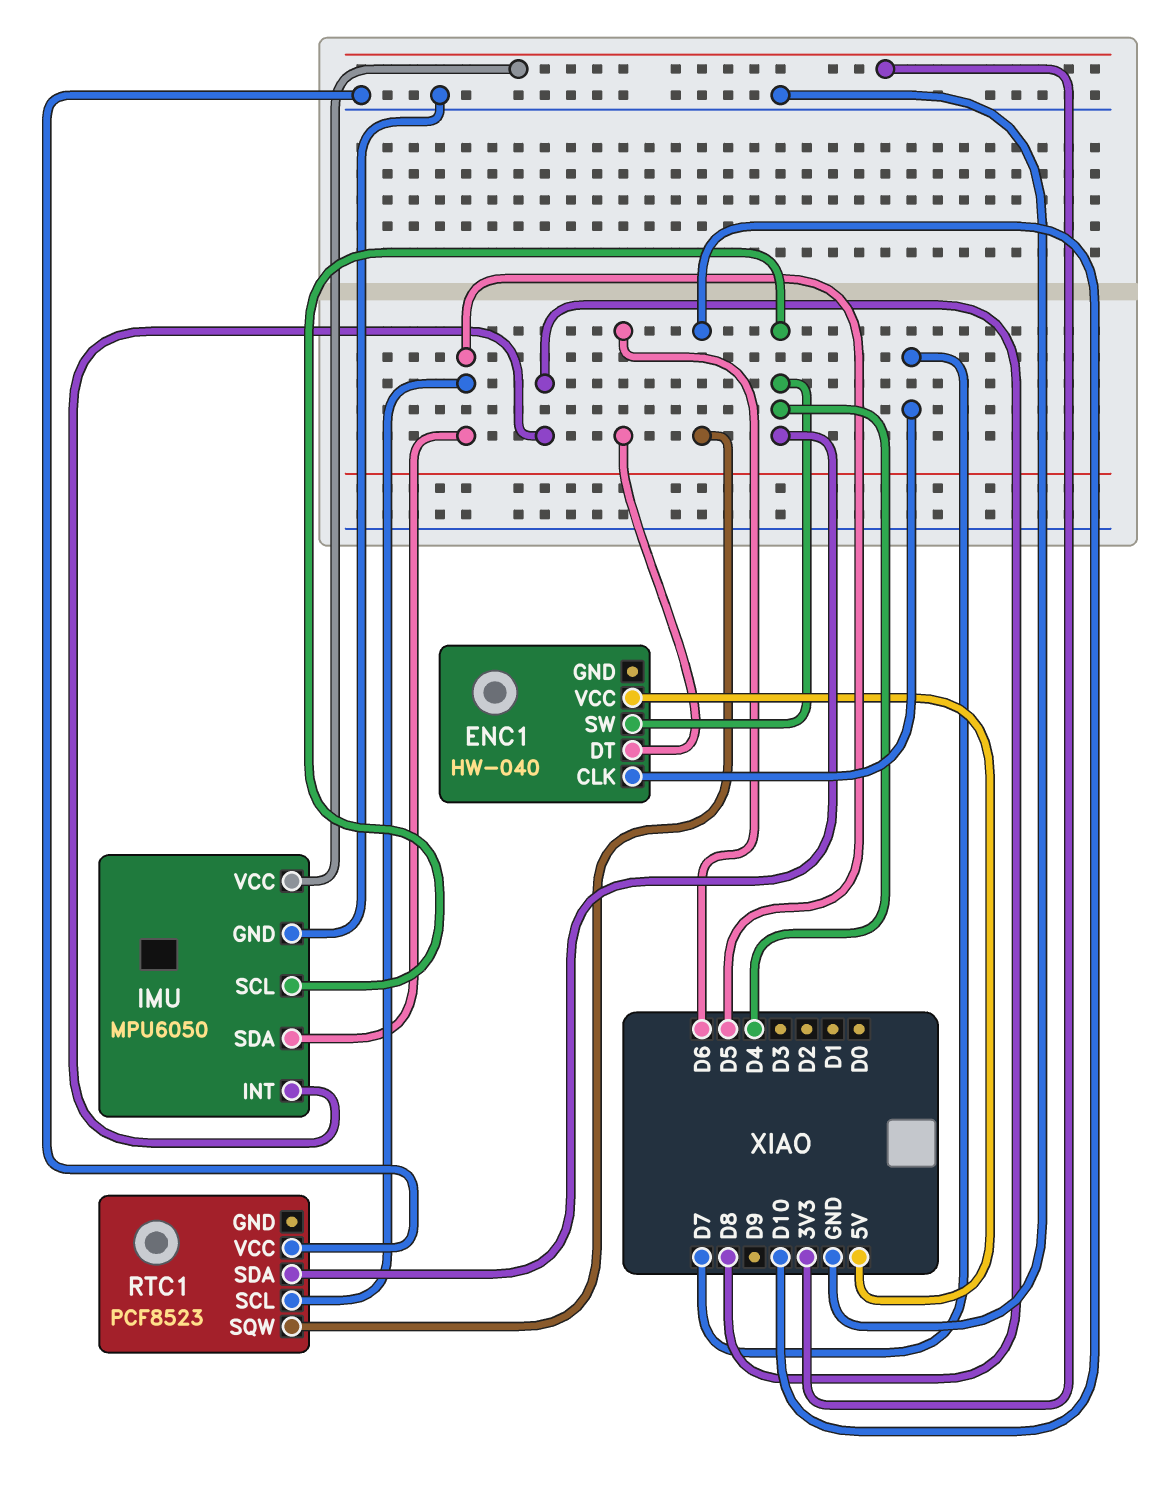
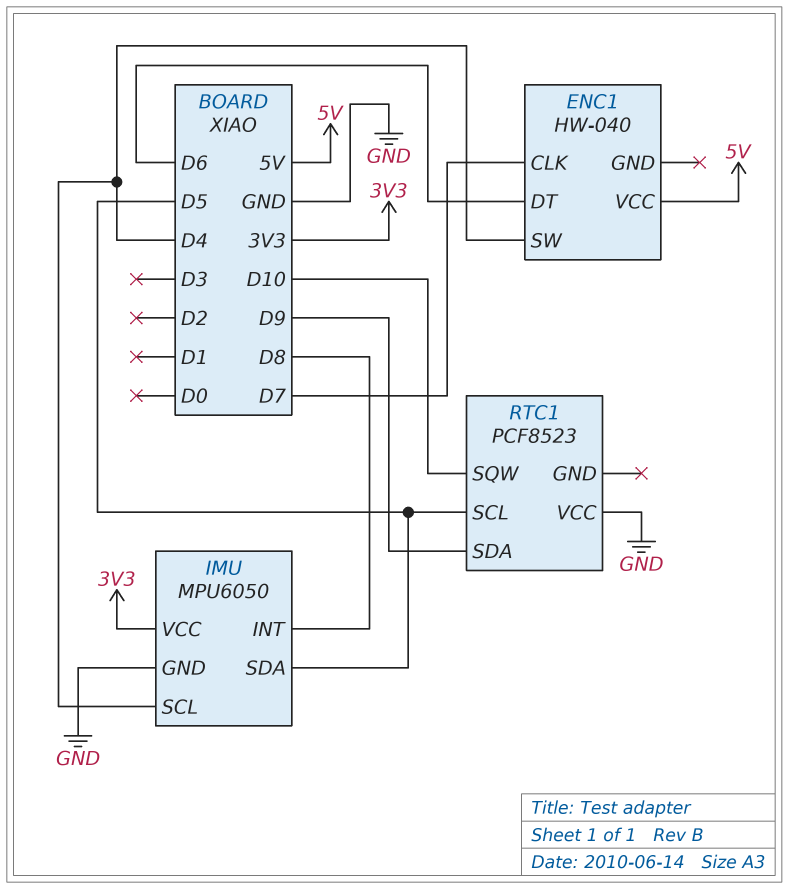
RTC1 pin SDA: D4 -> D9

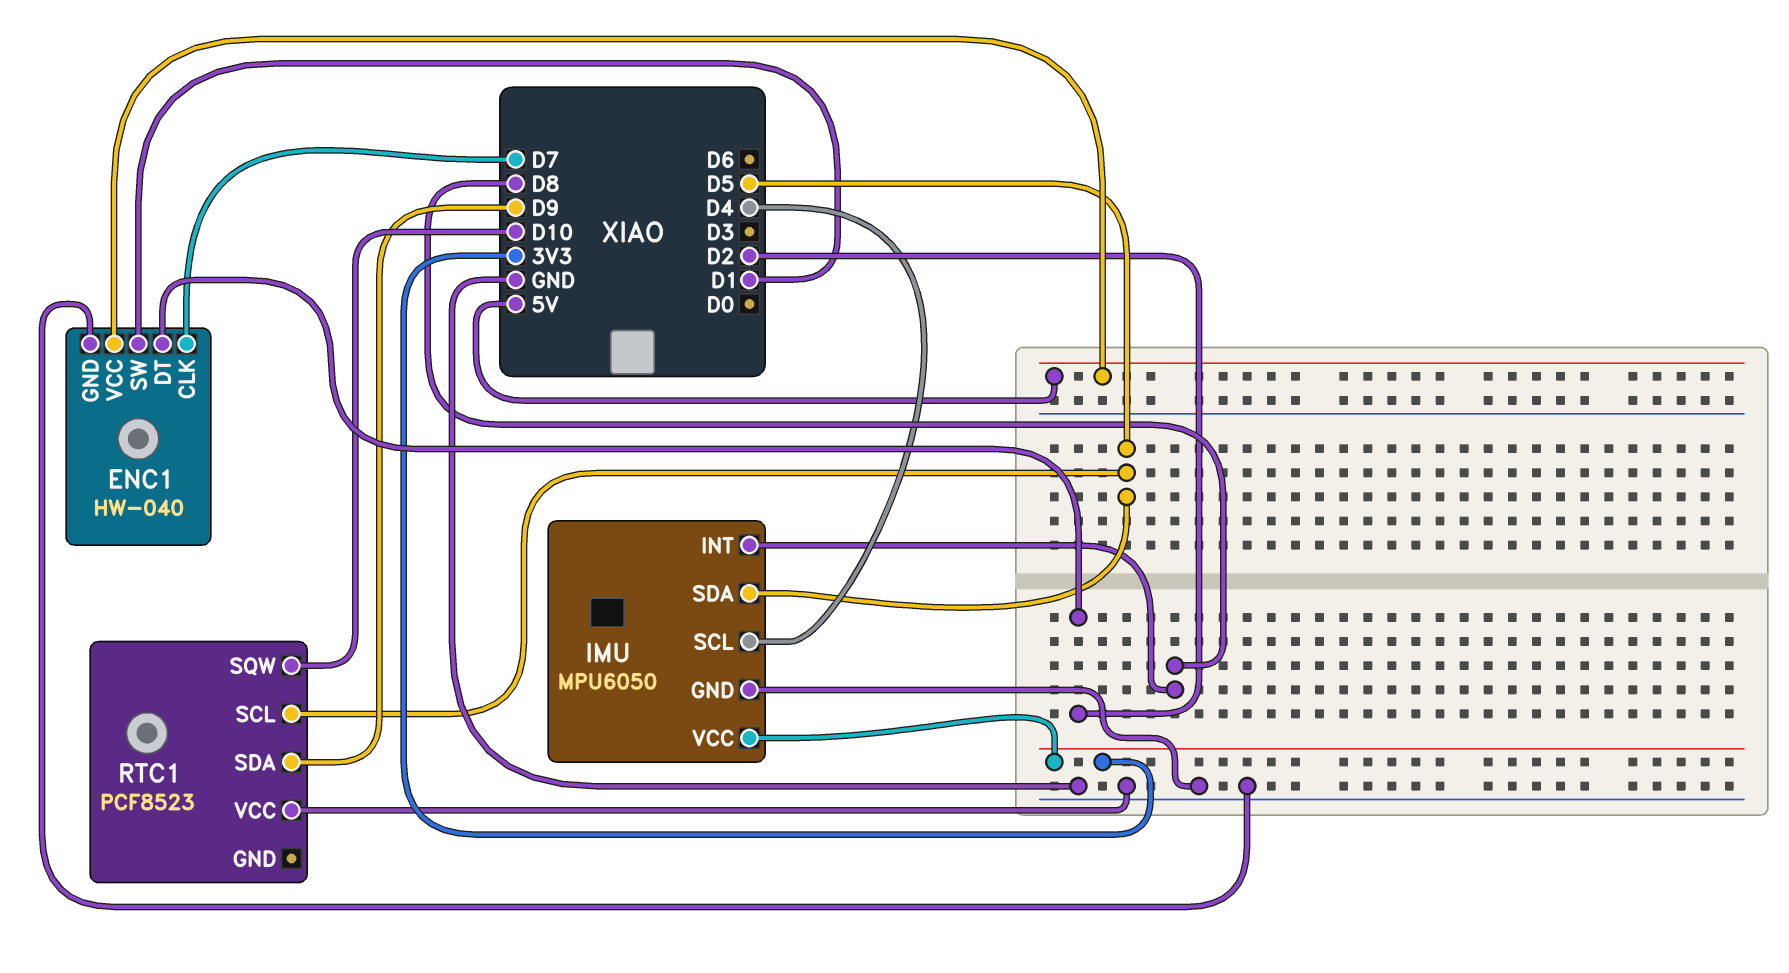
ENC1 pin DT: D6 -> D2
ENC1 pin GND: none -> GND
ENC1 pin SW: D4 -> D1

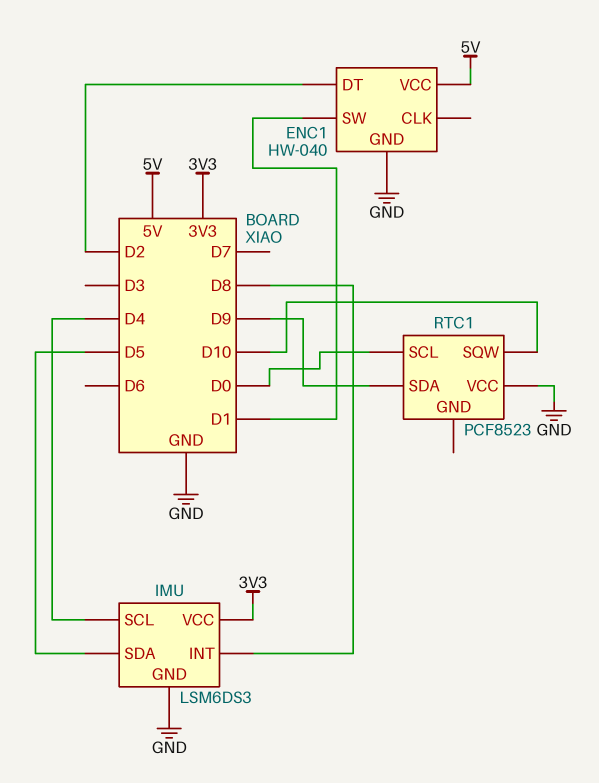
ENC1 pin CLK: D7 -> none
IMU: MPU6050 -> LSM6DS3
RTC1 pin SCL: D5 -> D0

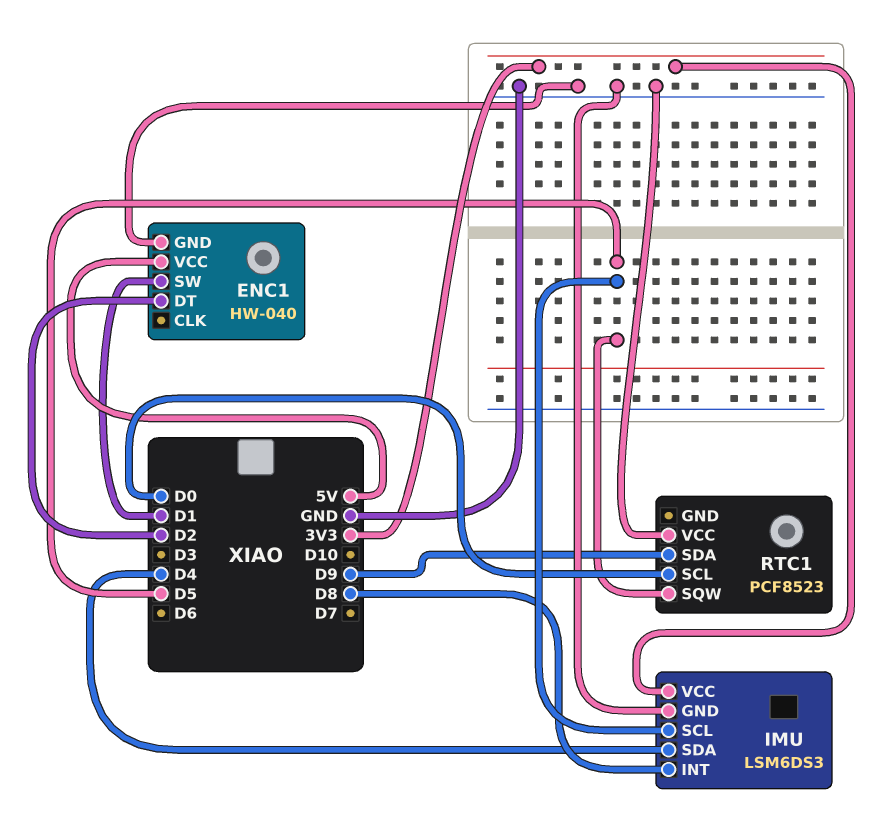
IMU pin SCL: D4 -> D5
IMU pin SDA: D5 -> D4
RTC1 pin SQW: D10 -> D5

